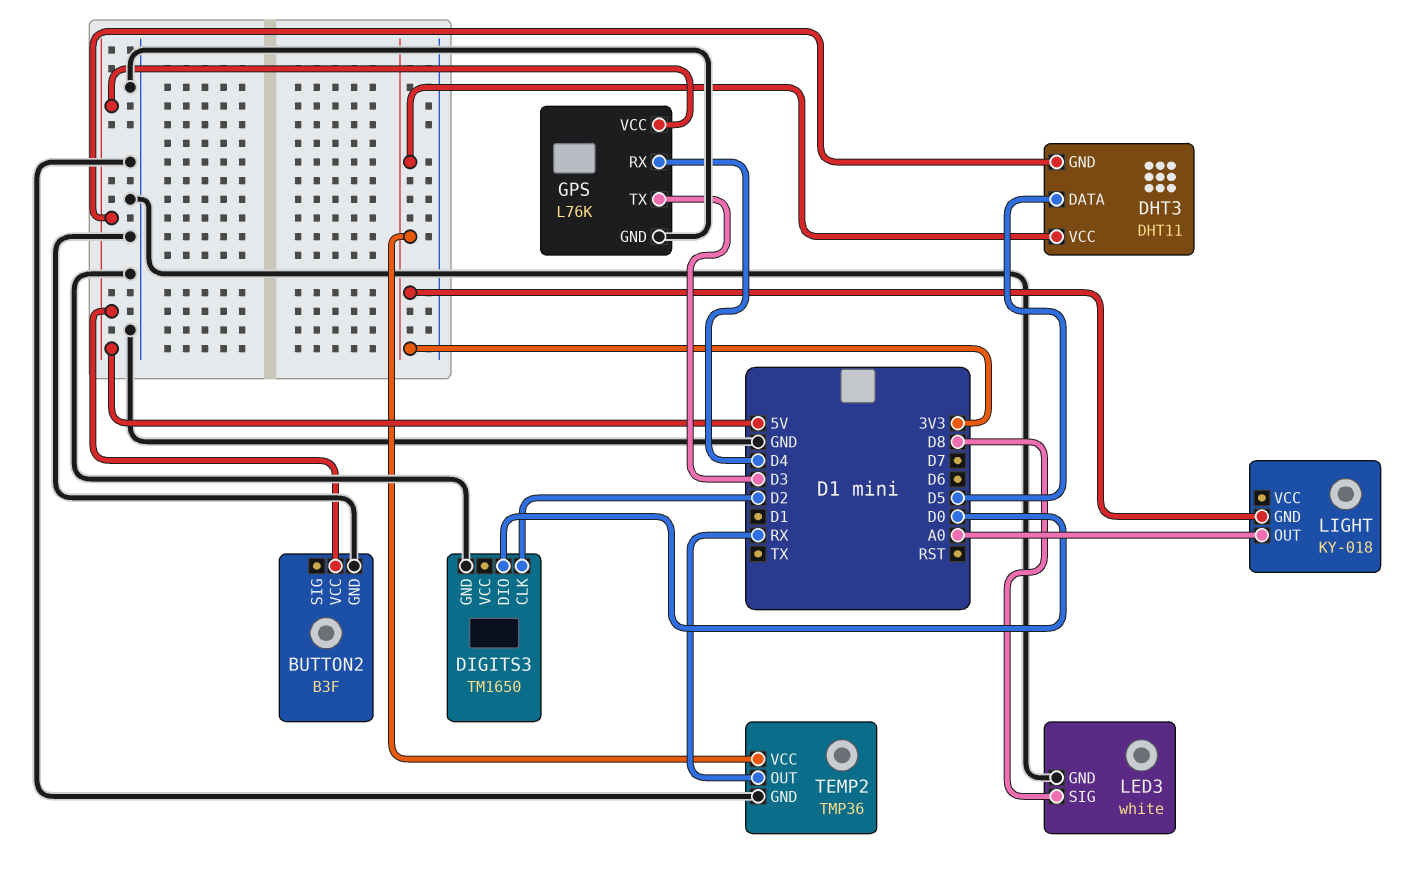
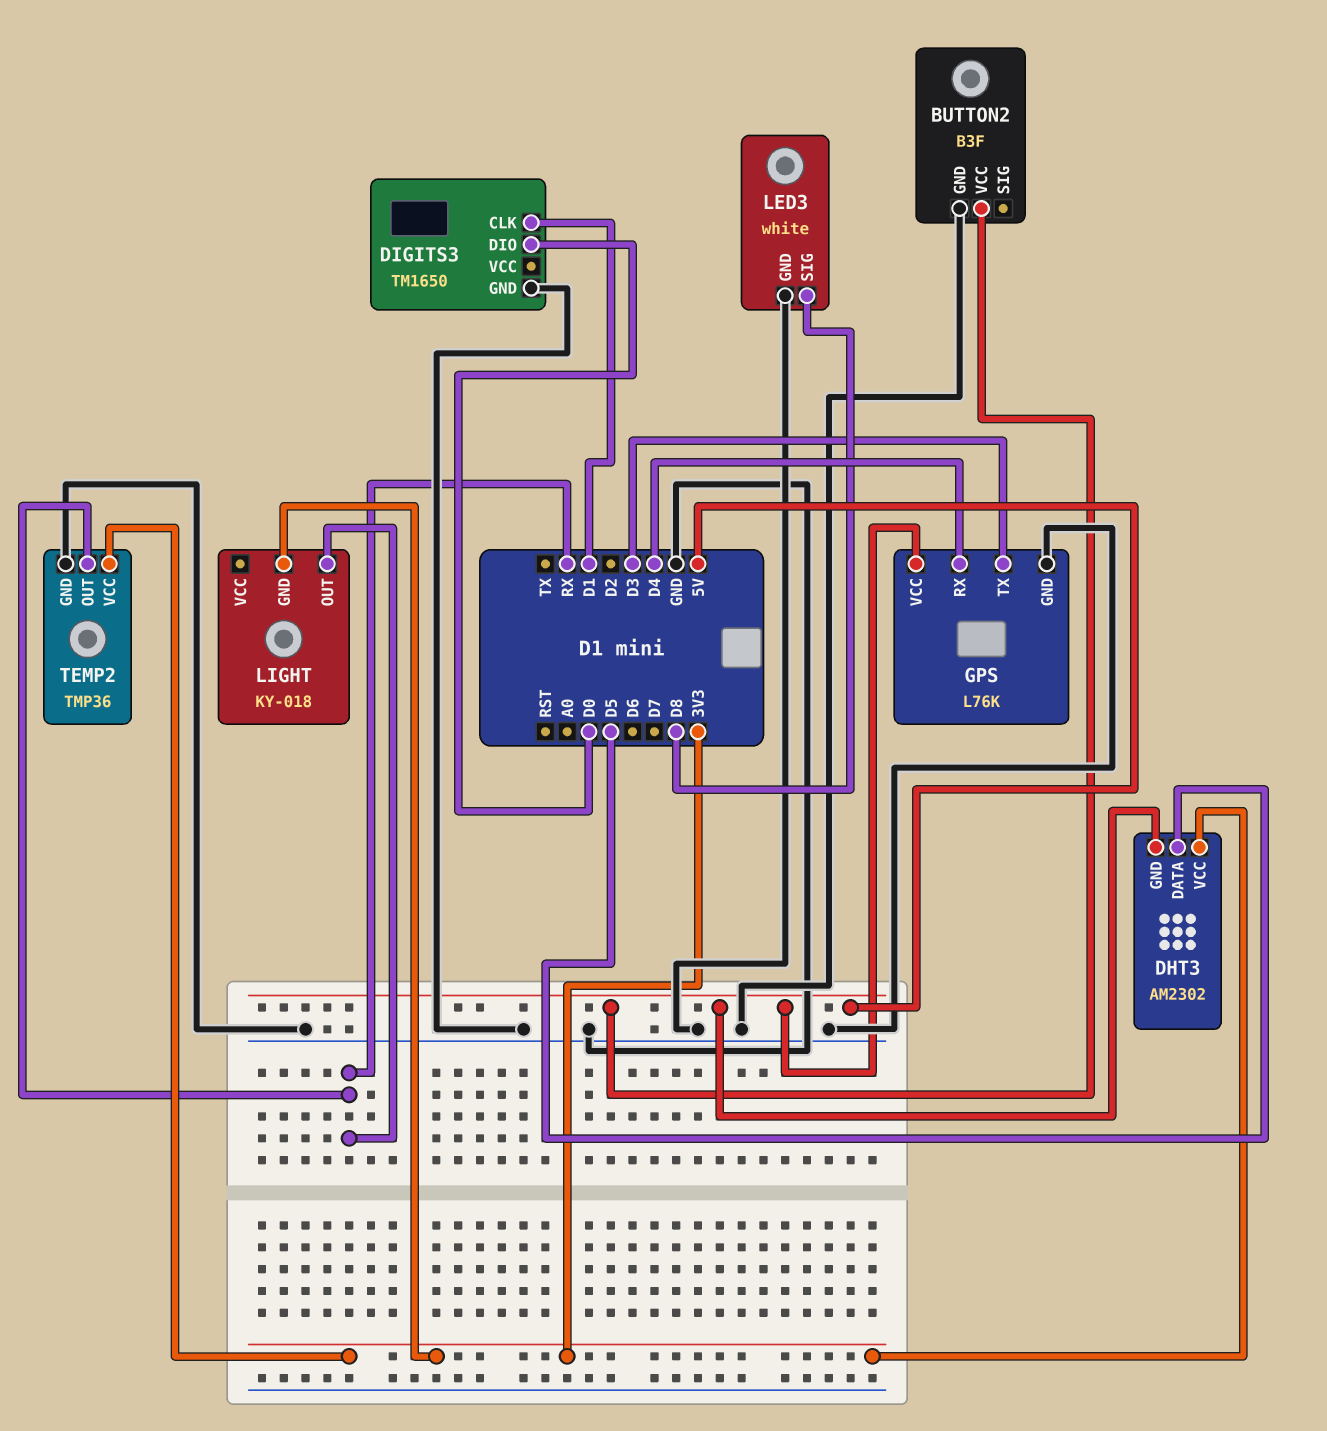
DHT3: DHT11 -> AM2302
DIGITS3 pin CLK: D2 -> D1
LIGHT pin OUT: A0 -> RX

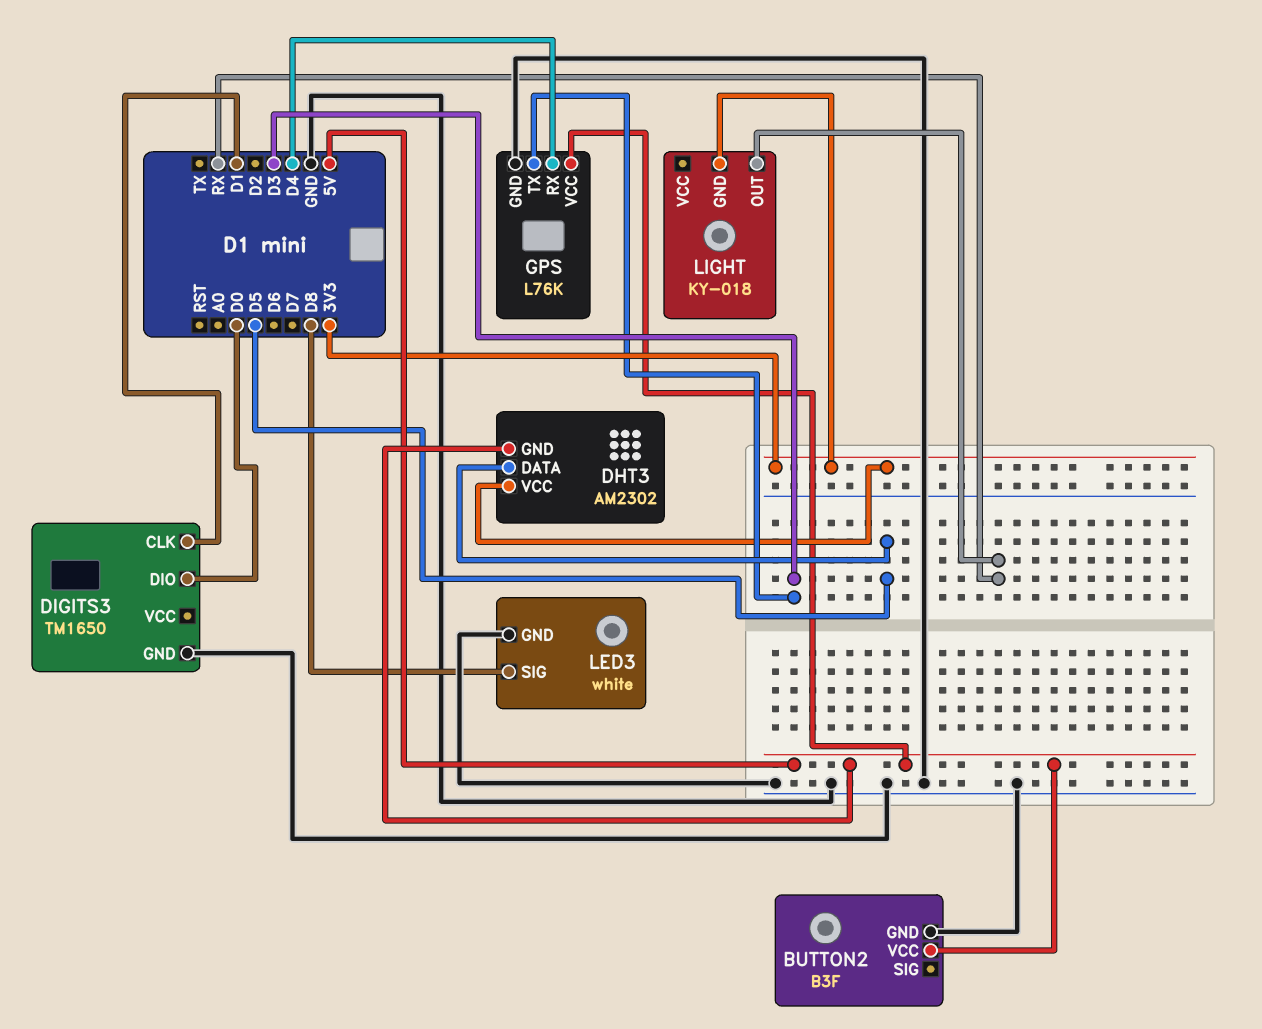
TEMP2: TMP36 -> none
TEMP2 pin GND: GND -> none
TEMP2 pin OUT: RX -> none
TEMP2 pin VCC: 3V3 -> none

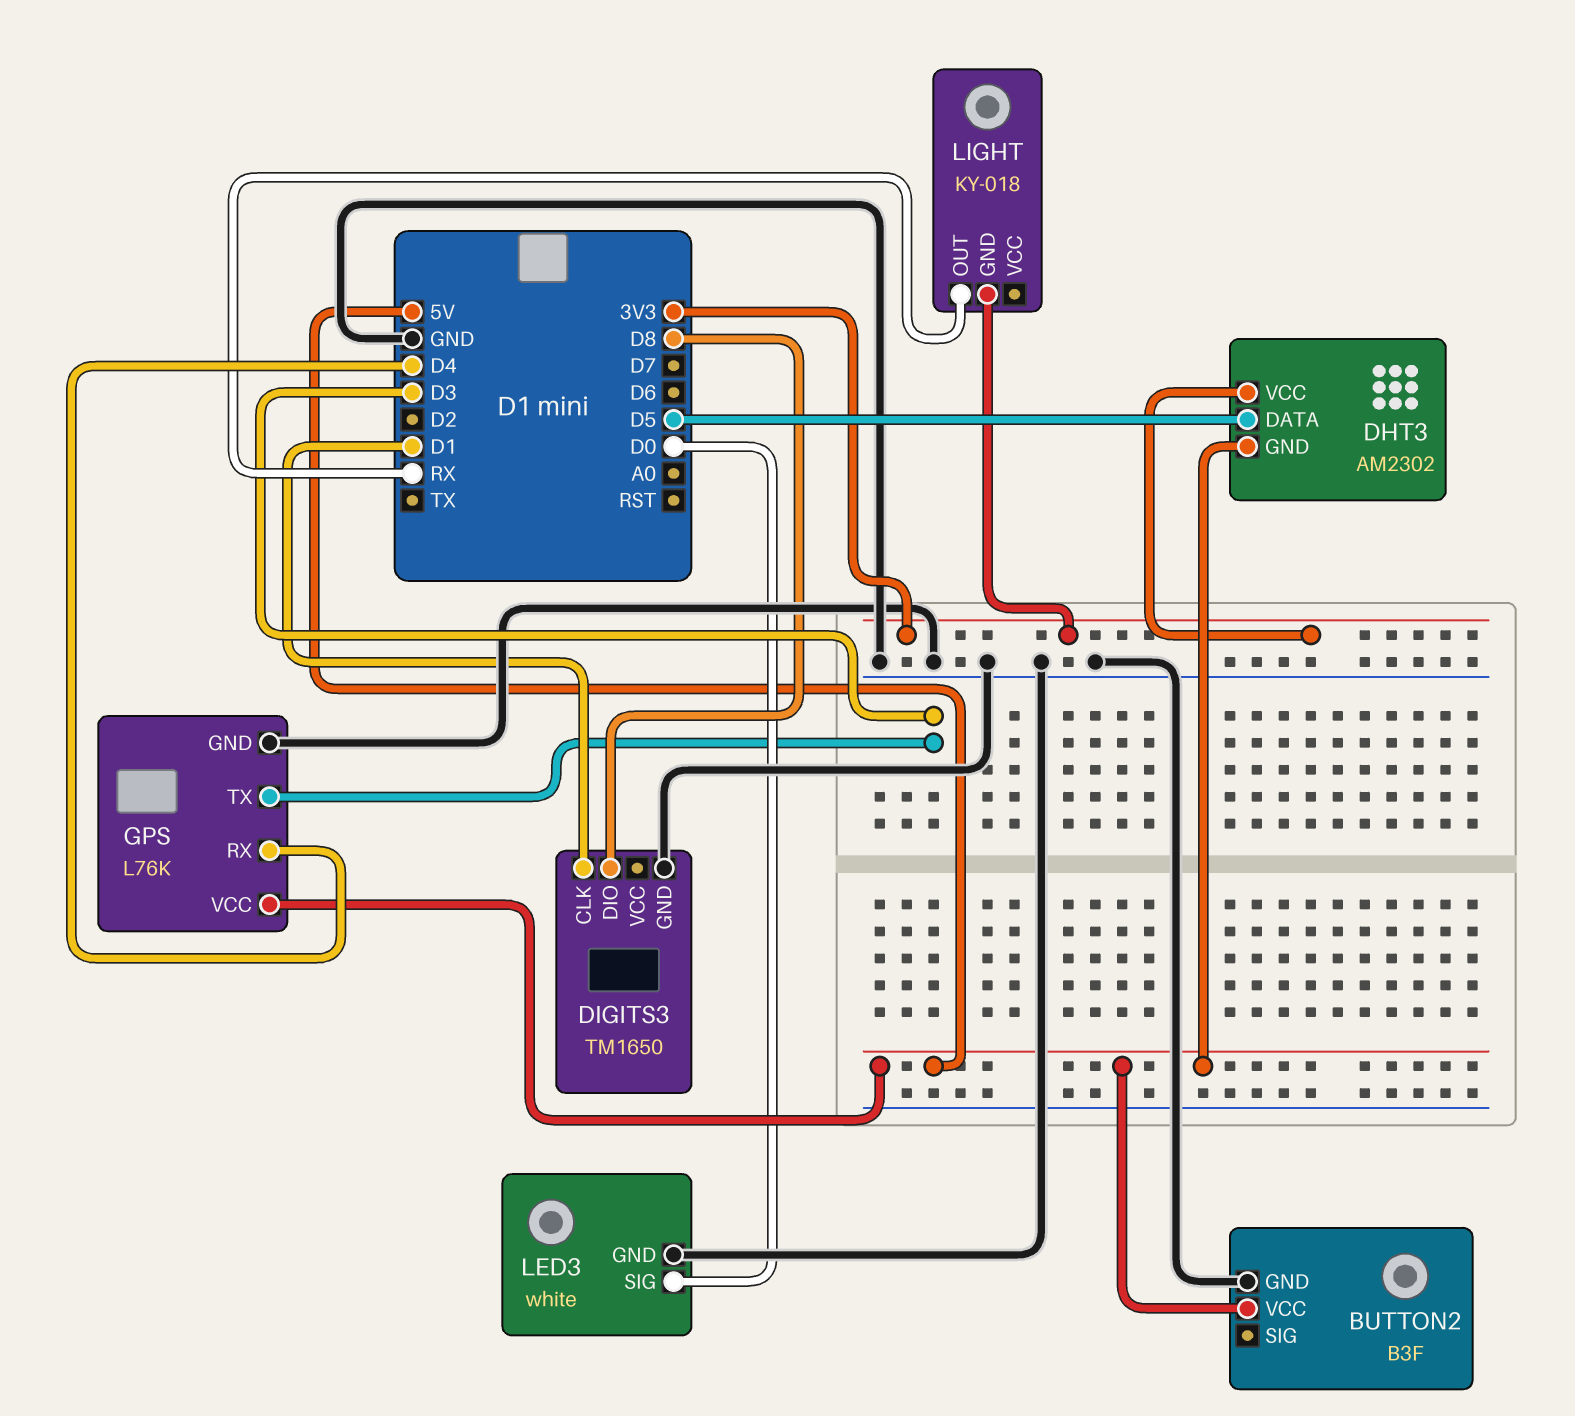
DIGITS3 pin DIO: D0 -> D8
LED3 pin SIG: D8 -> D0

